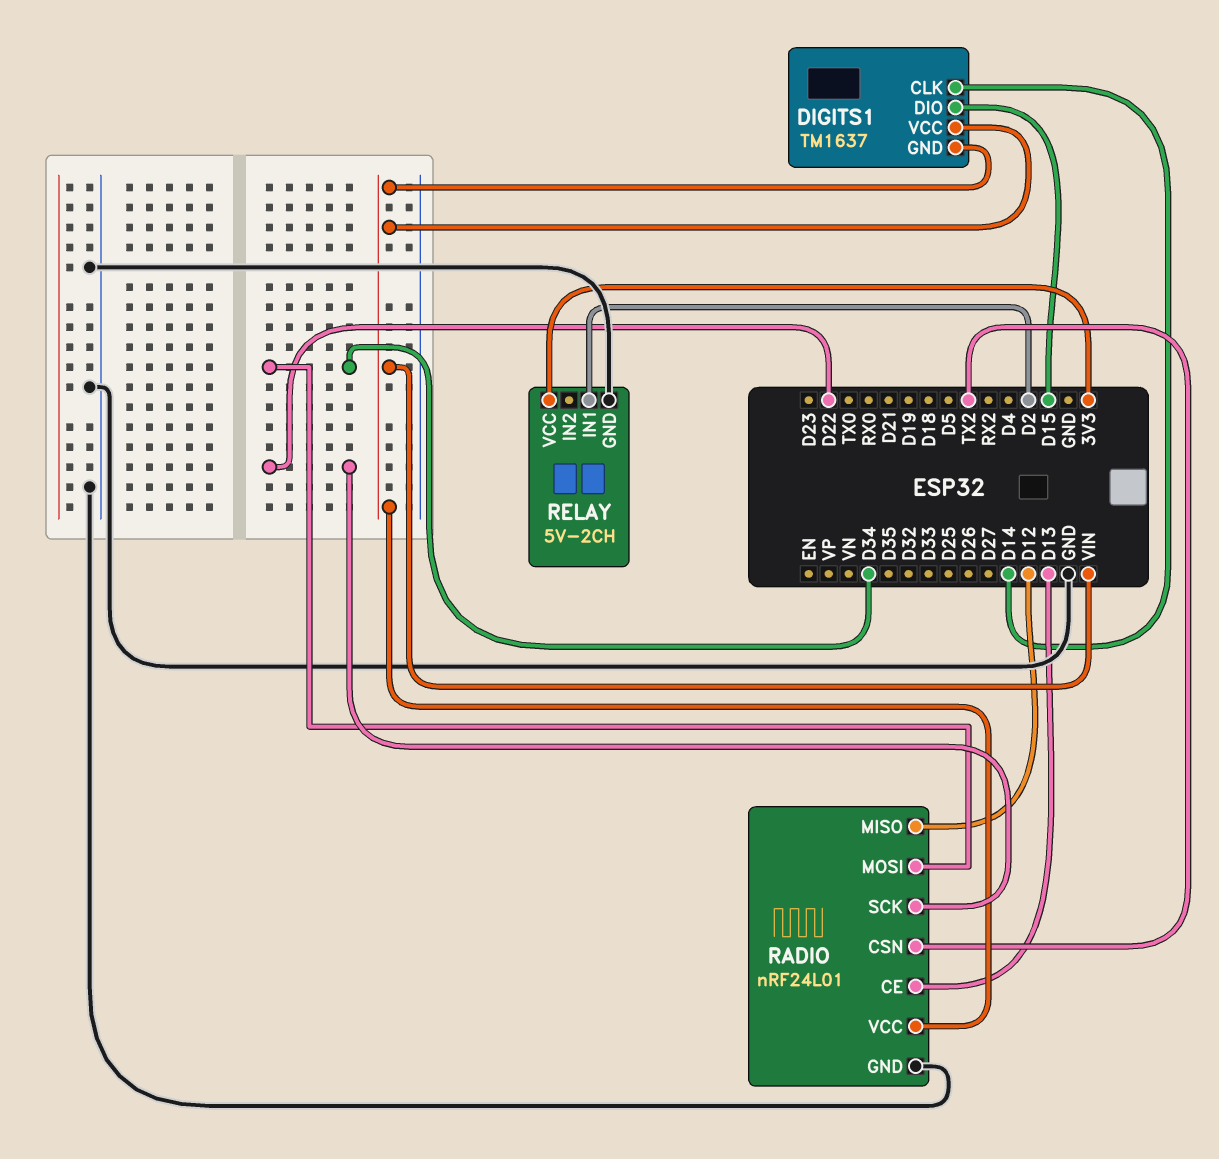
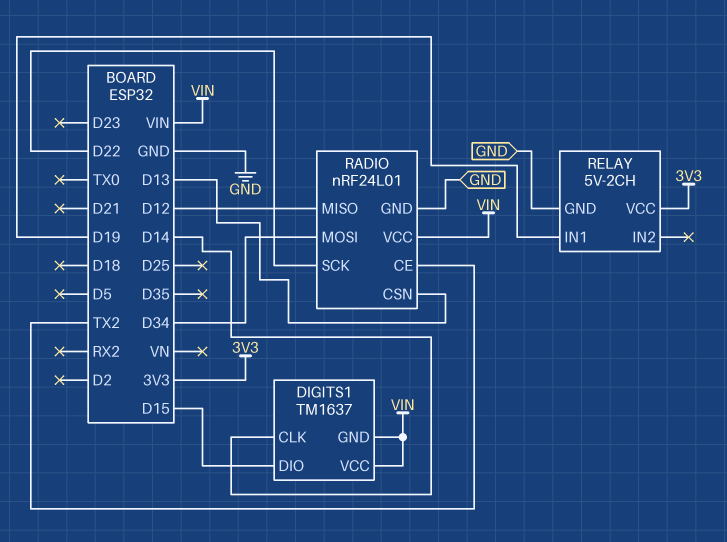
RADIO pin CE: D13 -> TX2
RADIO pin CSN: TX2 -> D13
RELAY pin IN1: D2 -> D19

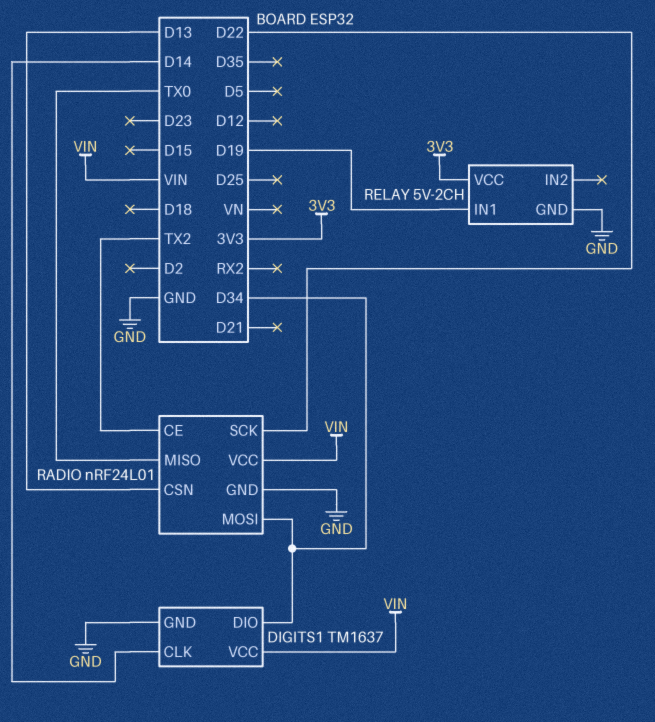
DIGITS1 pin DIO: D15 -> D34
DIGITS1 pin GND: VIN -> GND
RADIO pin MISO: D12 -> TX0

